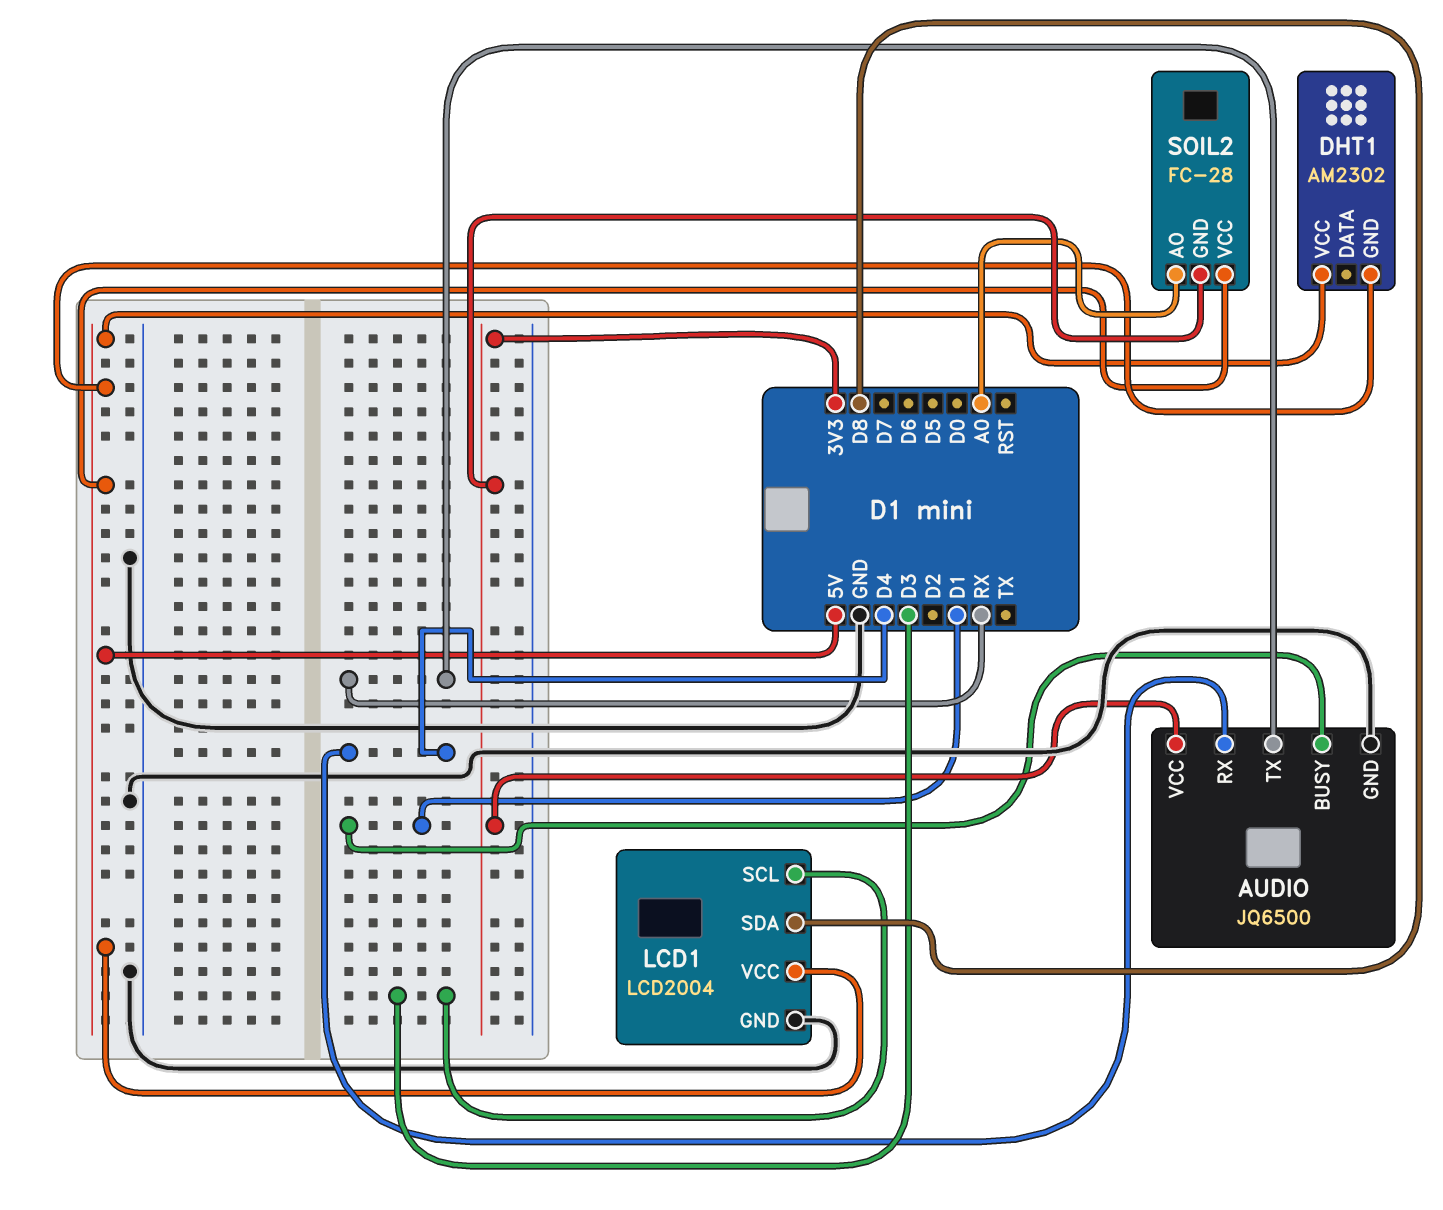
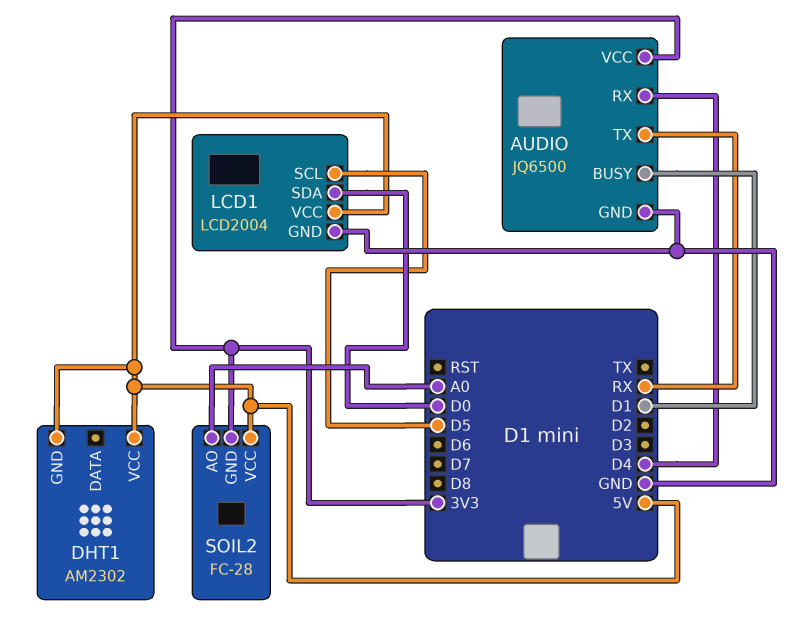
LCD1 pin SCL: D3 -> D5
LCD1 pin SDA: D8 -> D0

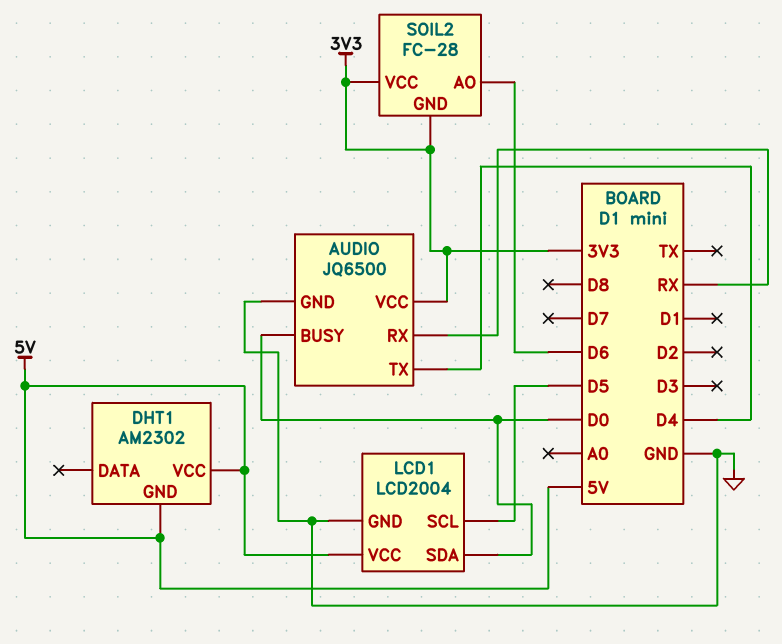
AUDIO pin BUSY: D1 -> D0
AUDIO pin RX: D4 -> RX
AUDIO pin TX: RX -> D4
SOIL2 pin AO: A0 -> D6
SOIL2 pin VCC: 5V -> 3V3

